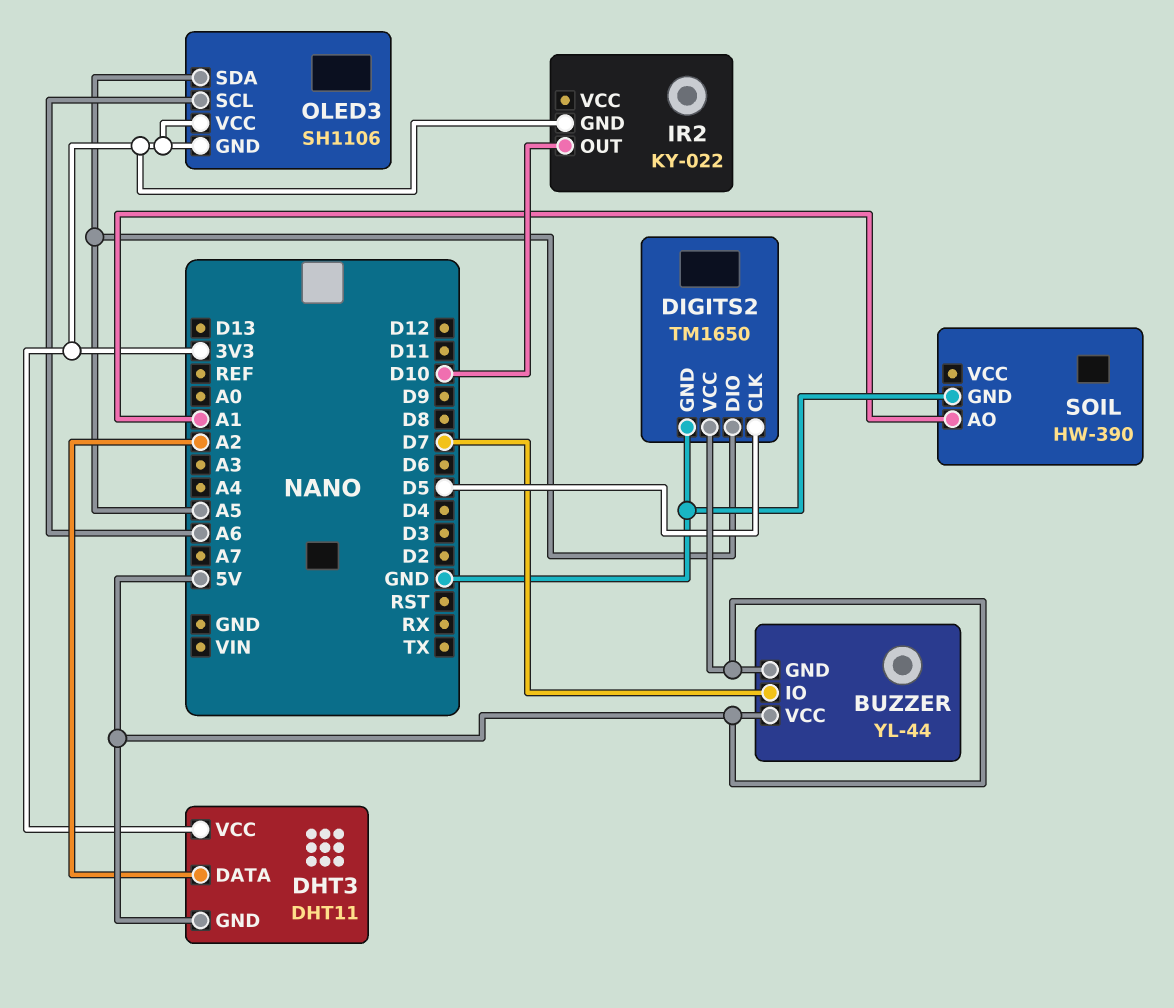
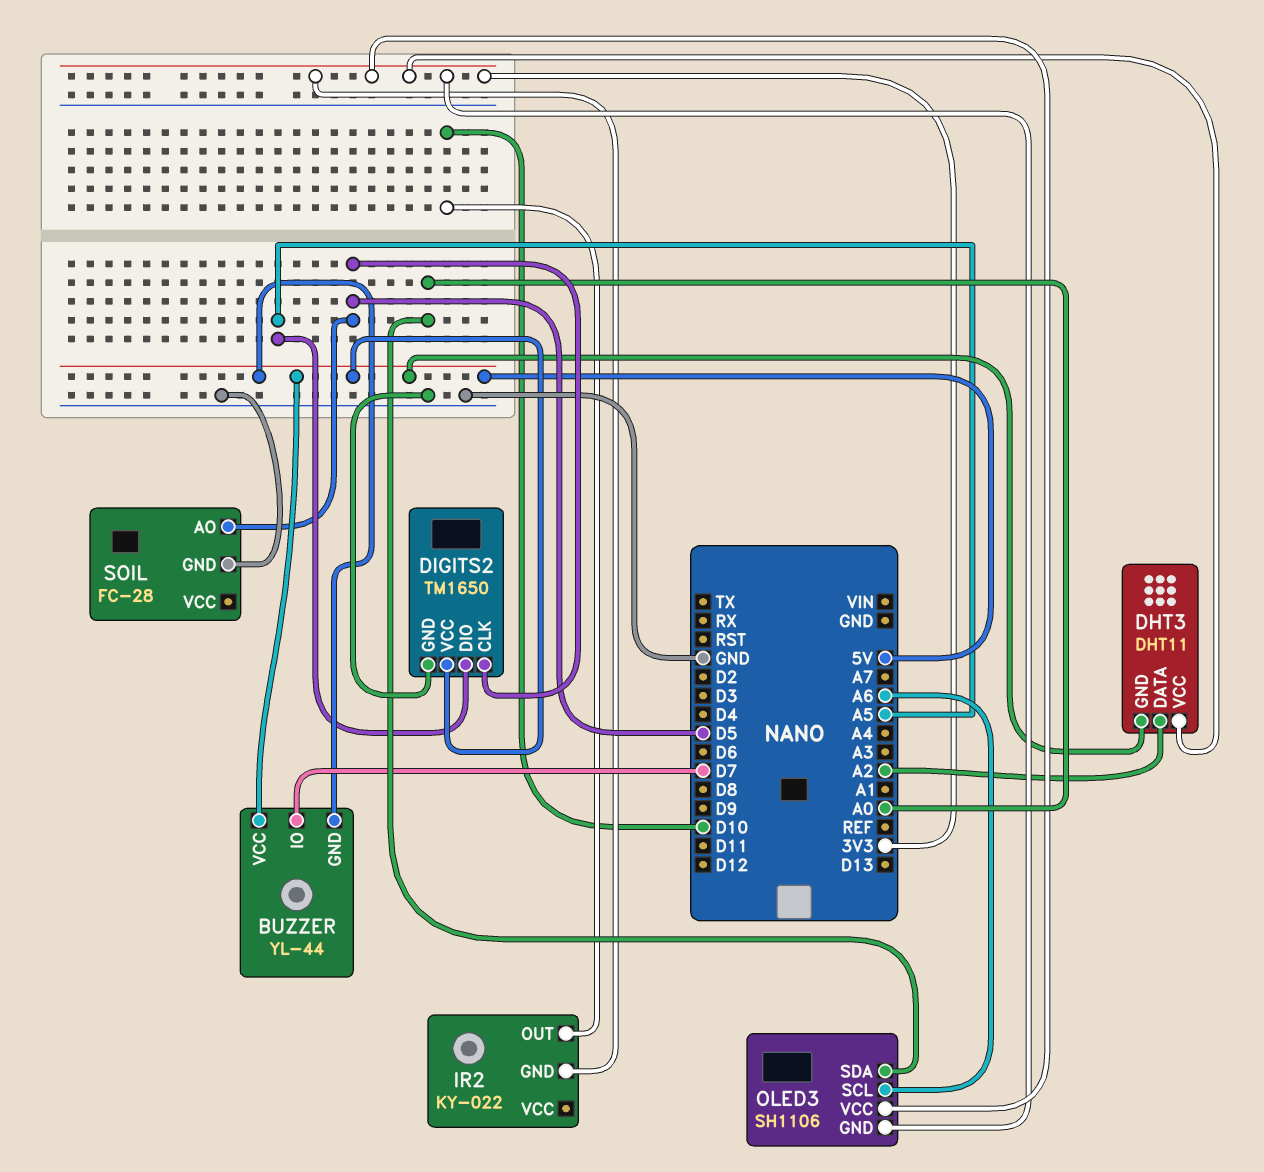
OLED3 pin SDA: A5 -> A0
SOIL: HW-390 -> FC-28
SOIL pin AO: A1 -> D5

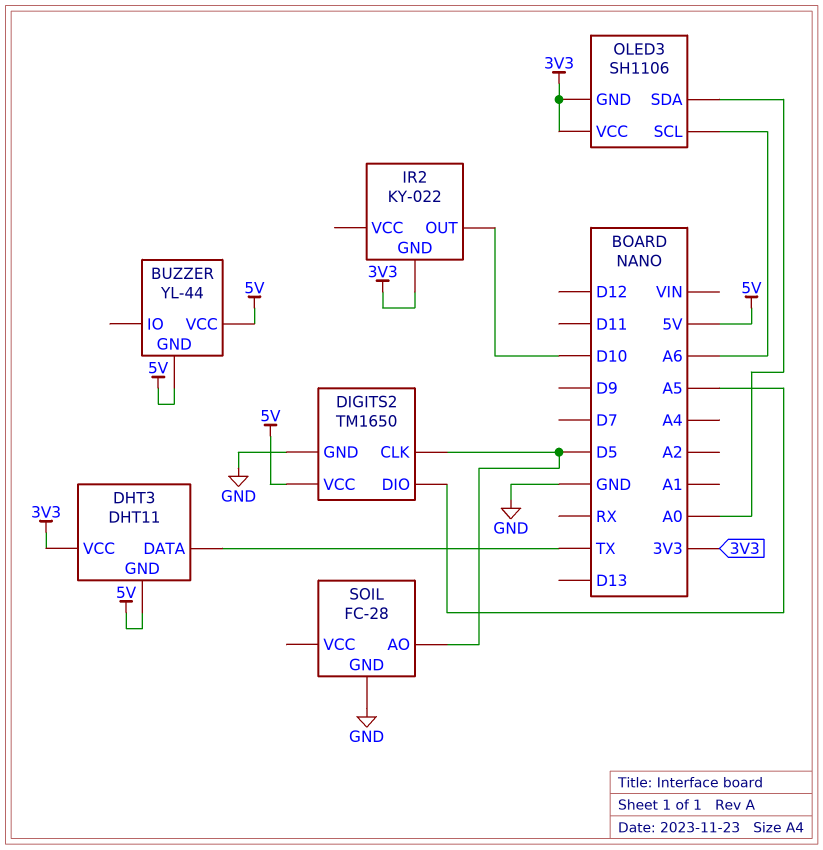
BUZZER pin IO: D7 -> none
DHT3 pin DATA: A2 -> TX

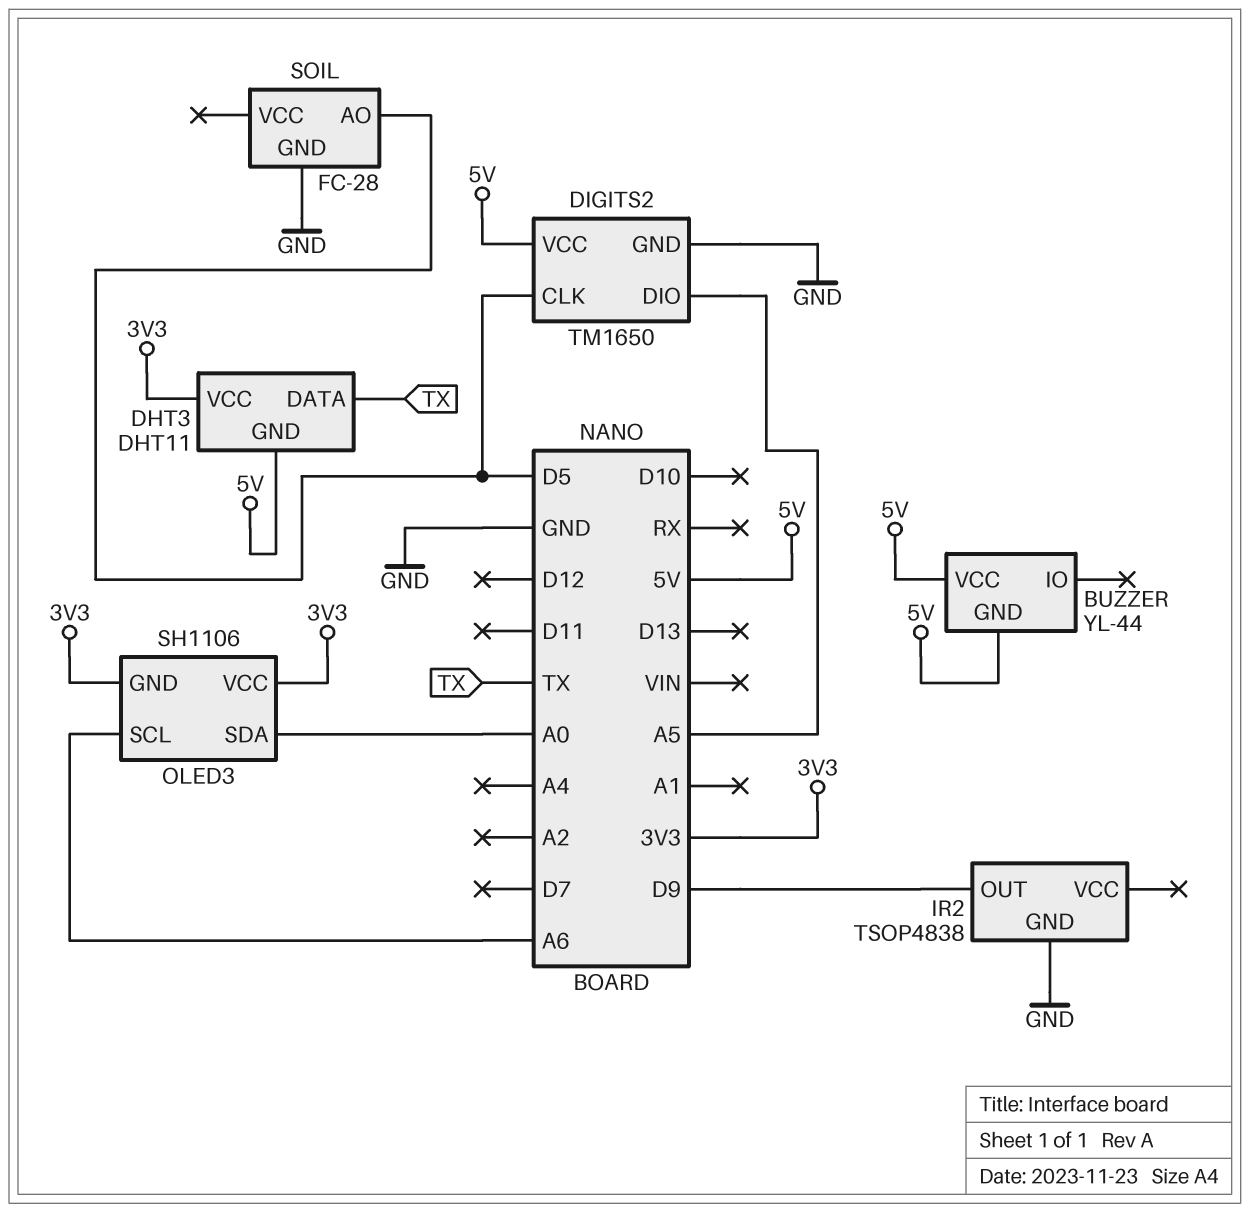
IR2: KY-022 -> TSOP4838
IR2 pin GND: 3V3 -> GND
IR2 pin OUT: D10 -> D9

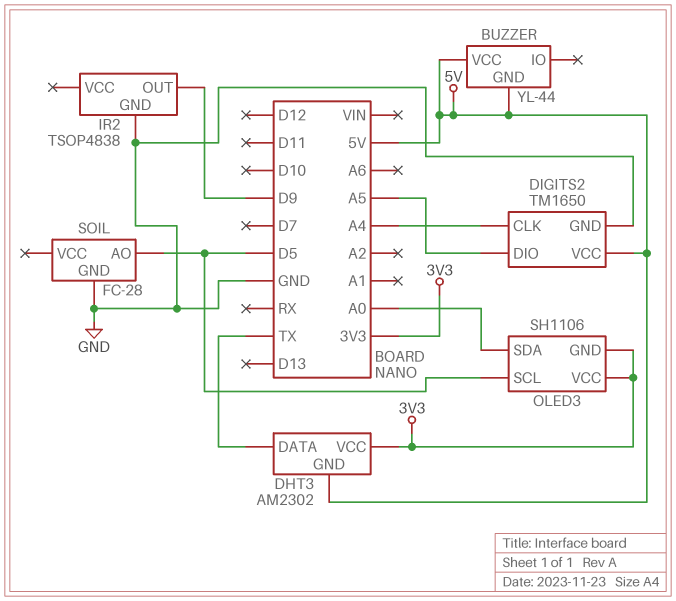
DHT3: DHT11 -> AM2302
DIGITS2 pin CLK: D5 -> A4
OLED3 pin SCL: A6 -> D5

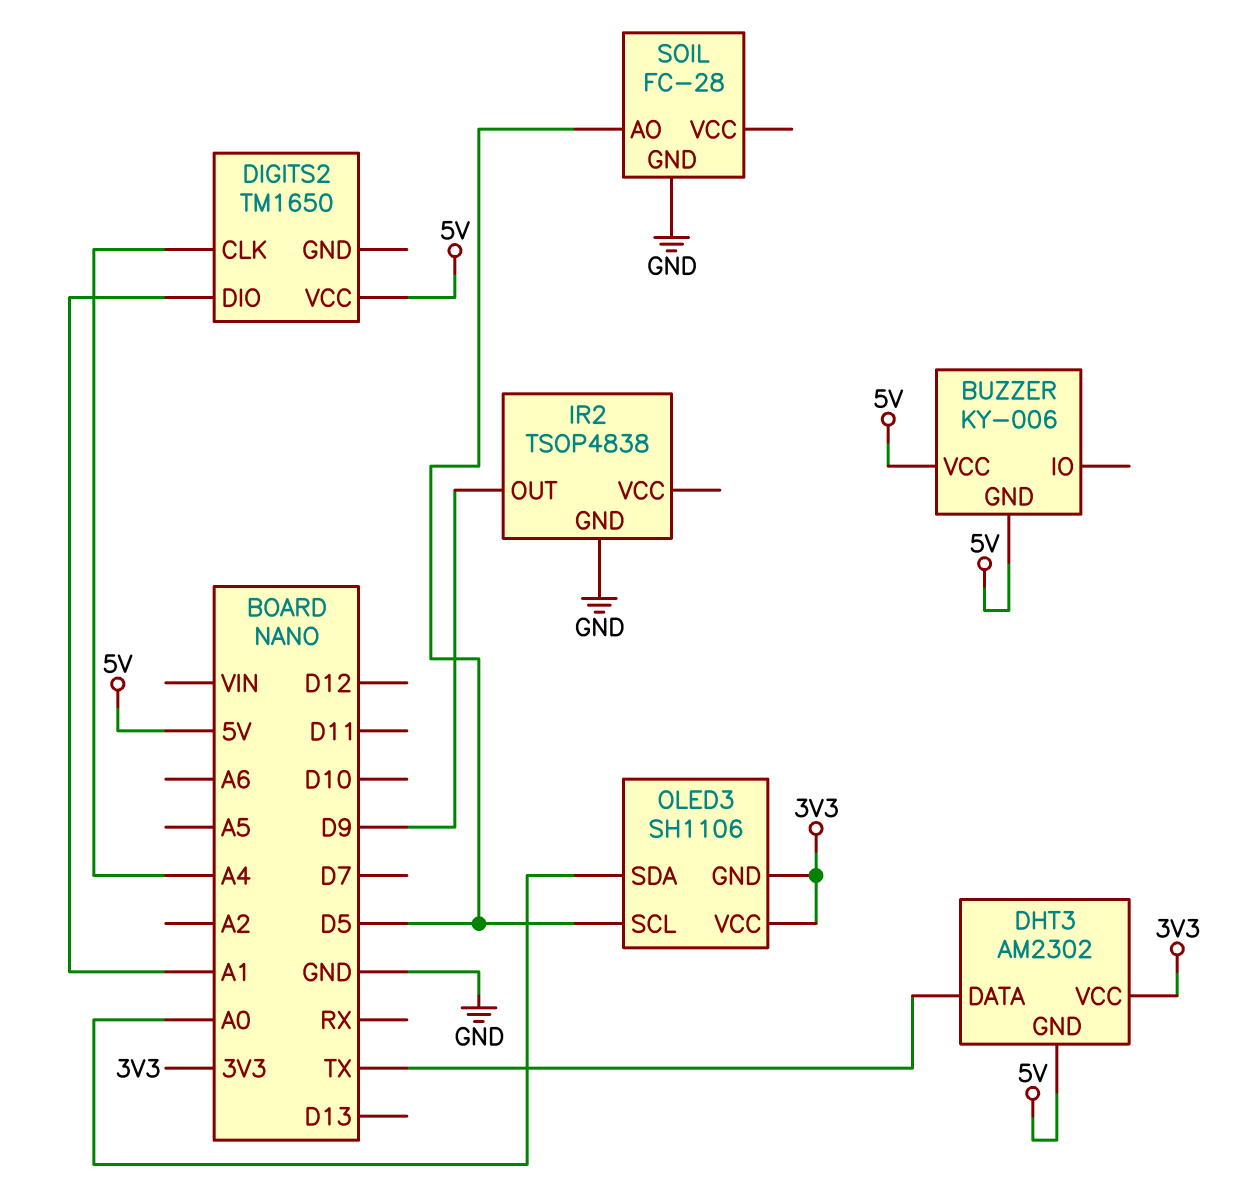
BUZZER: YL-44 -> KY-006
DIGITS2 pin DIO: A5 -> A1
DIGITS2 pin GND: GND -> none

